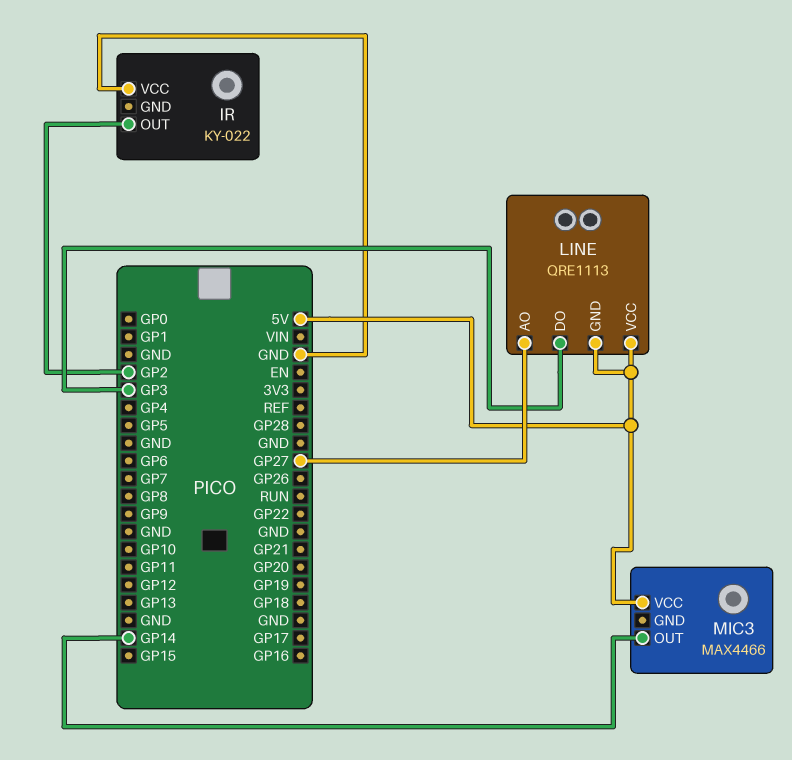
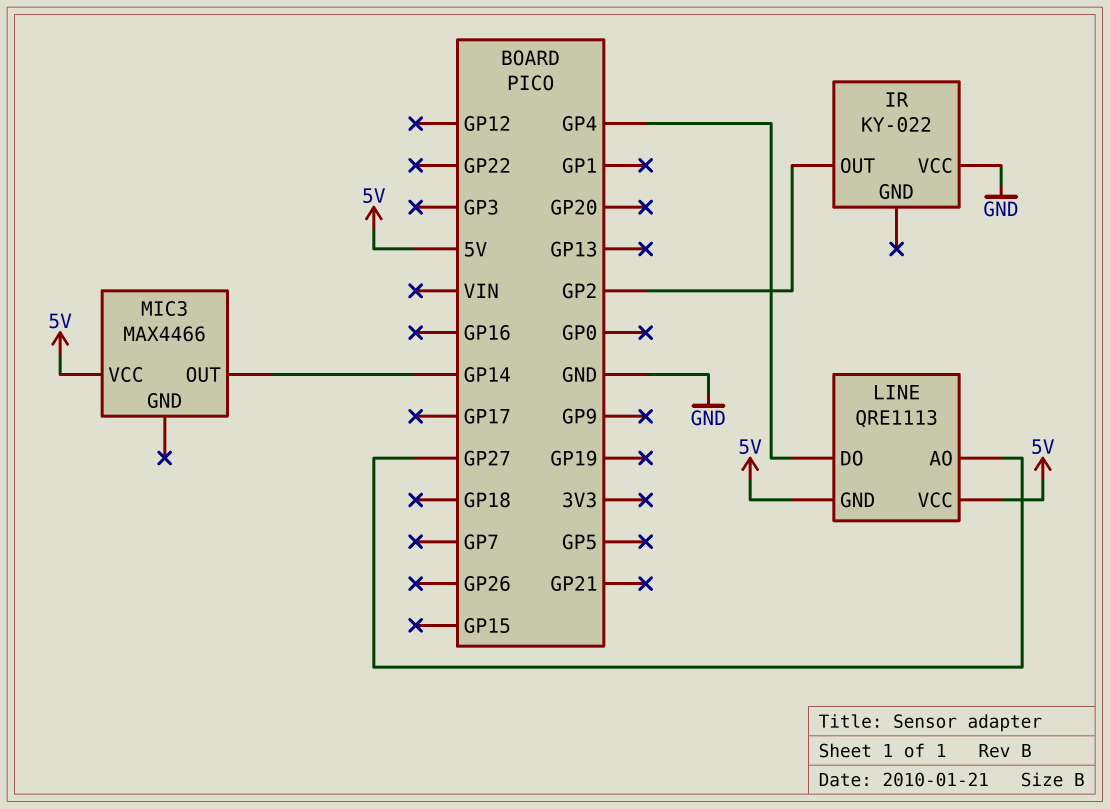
LINE pin DO: GP3 -> GP4

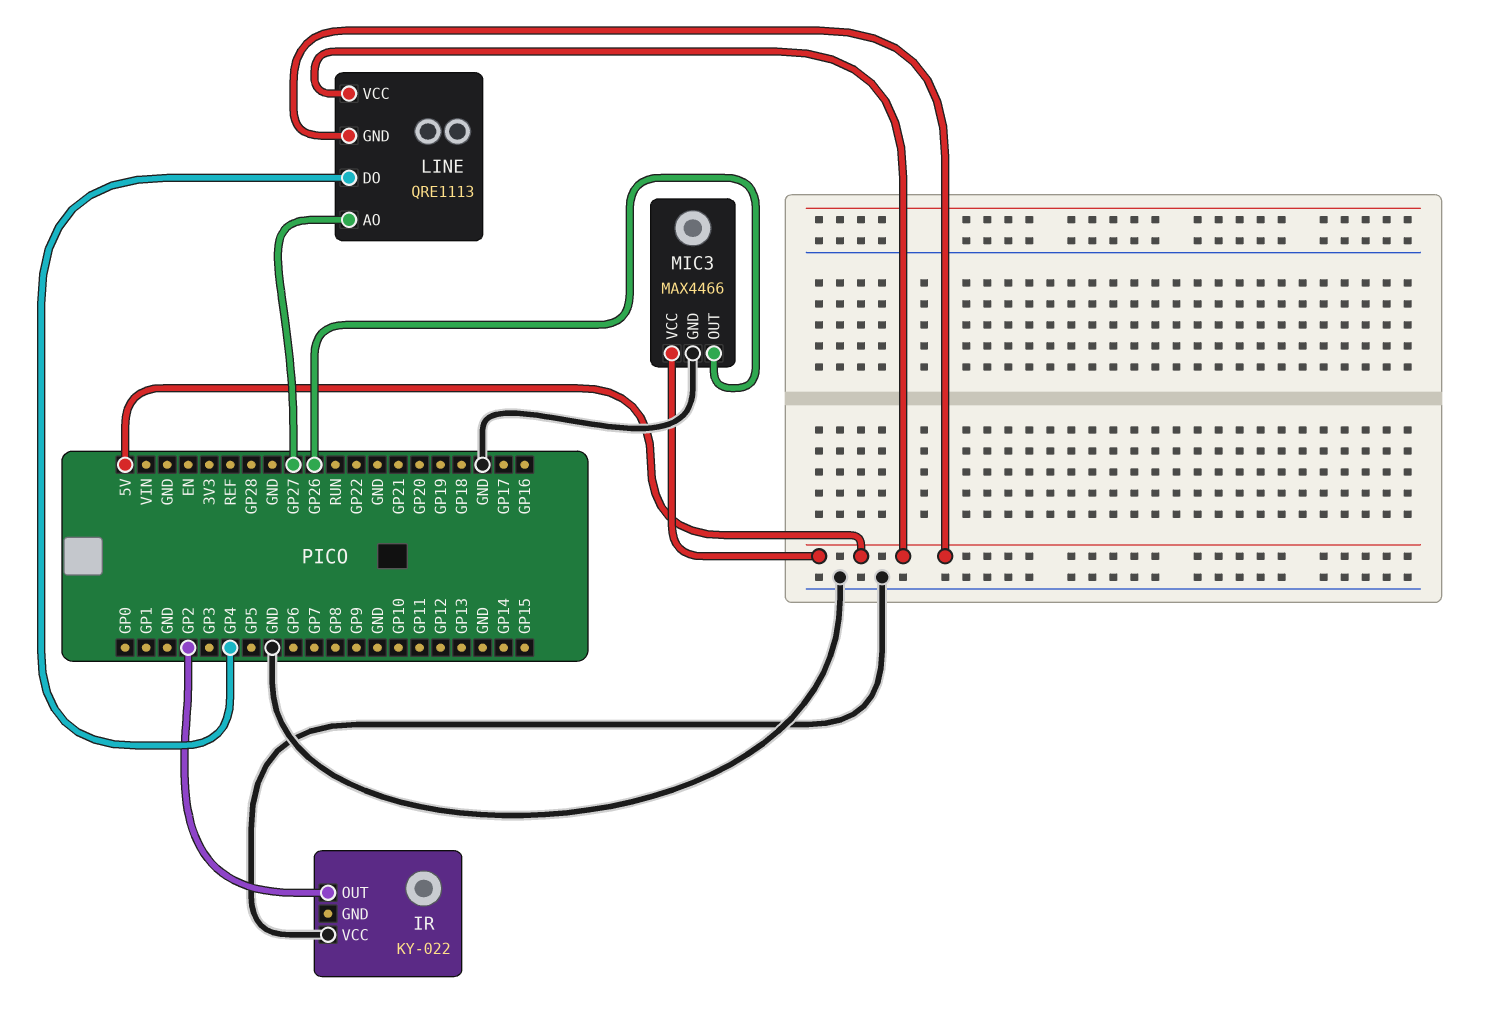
MIC3 pin GND: none -> GND
MIC3 pin OUT: GP14 -> GP26

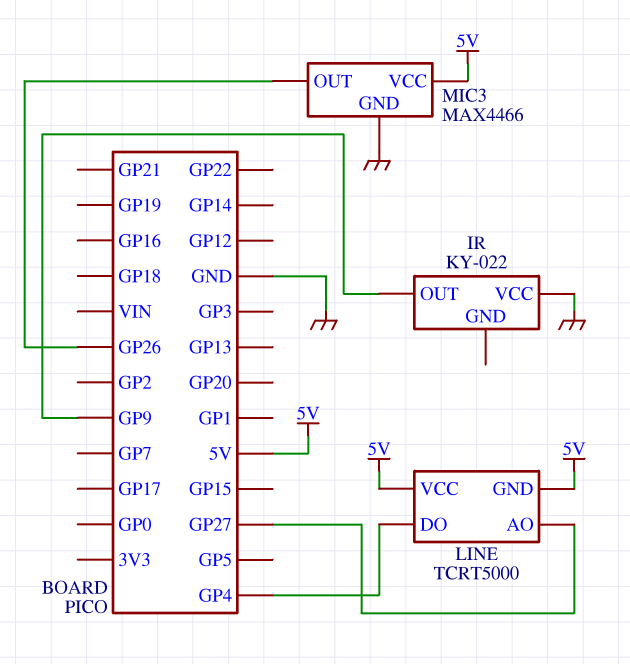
IR pin OUT: GP2 -> GP9
LINE: QRE1113 -> TCRT5000

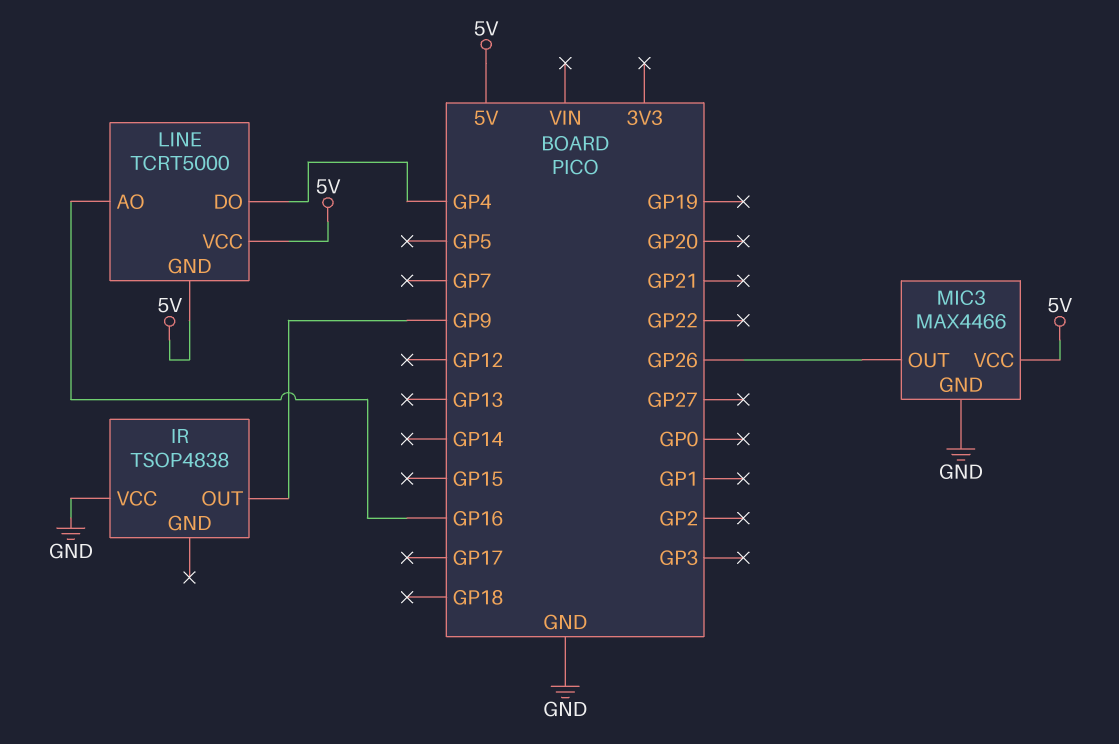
IR: KY-022 -> TSOP4838
LINE pin AO: GP27 -> GP16

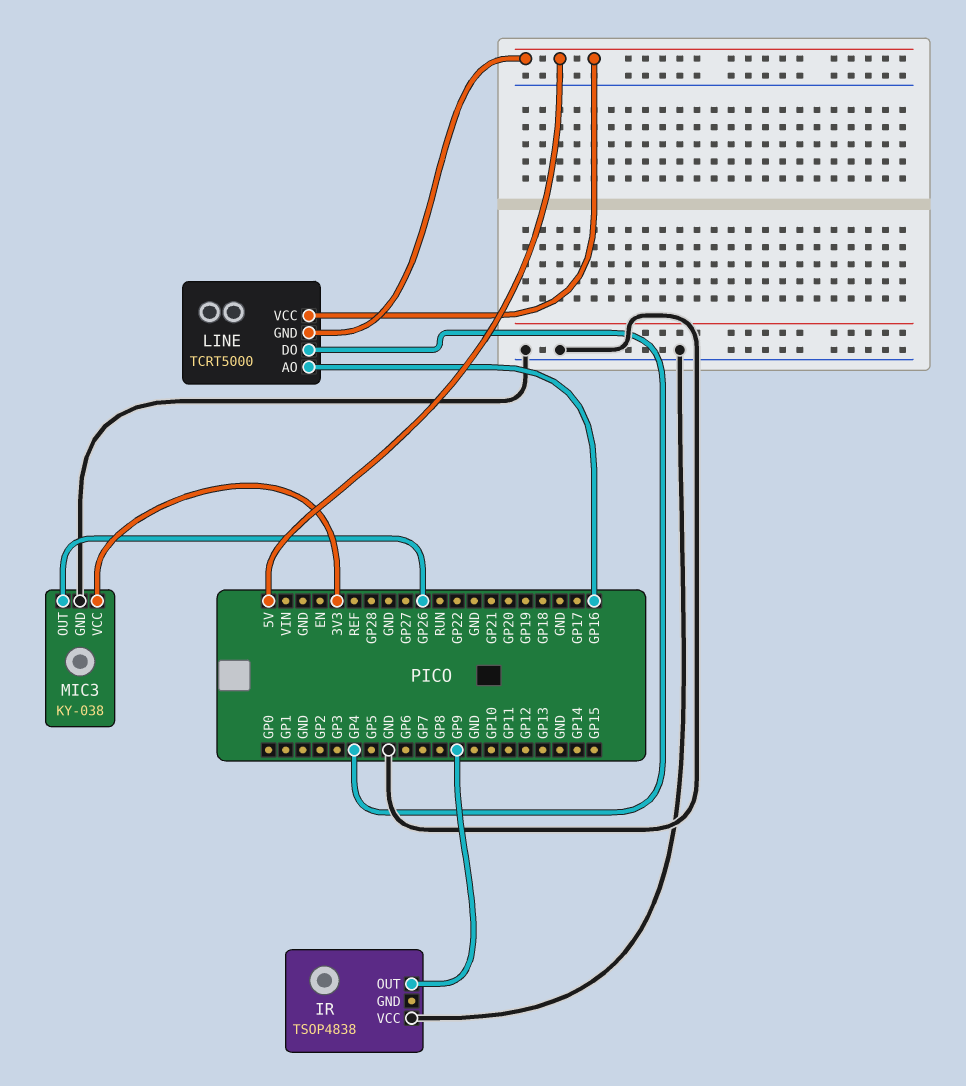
MIC3: MAX4466 -> KY-038
MIC3 pin VCC: 5V -> 3V3

